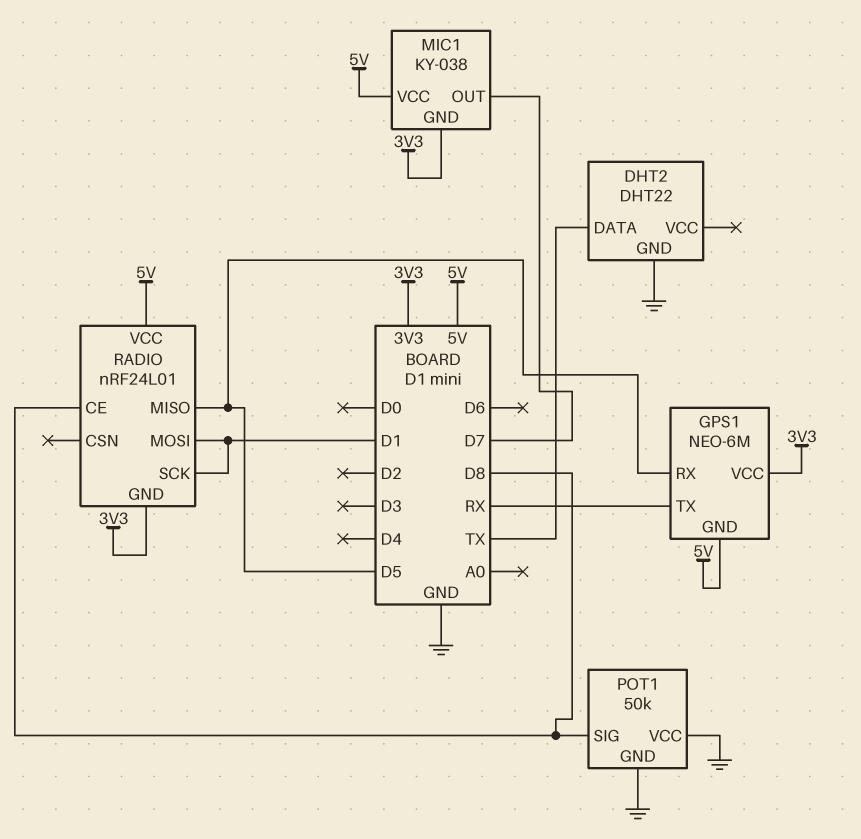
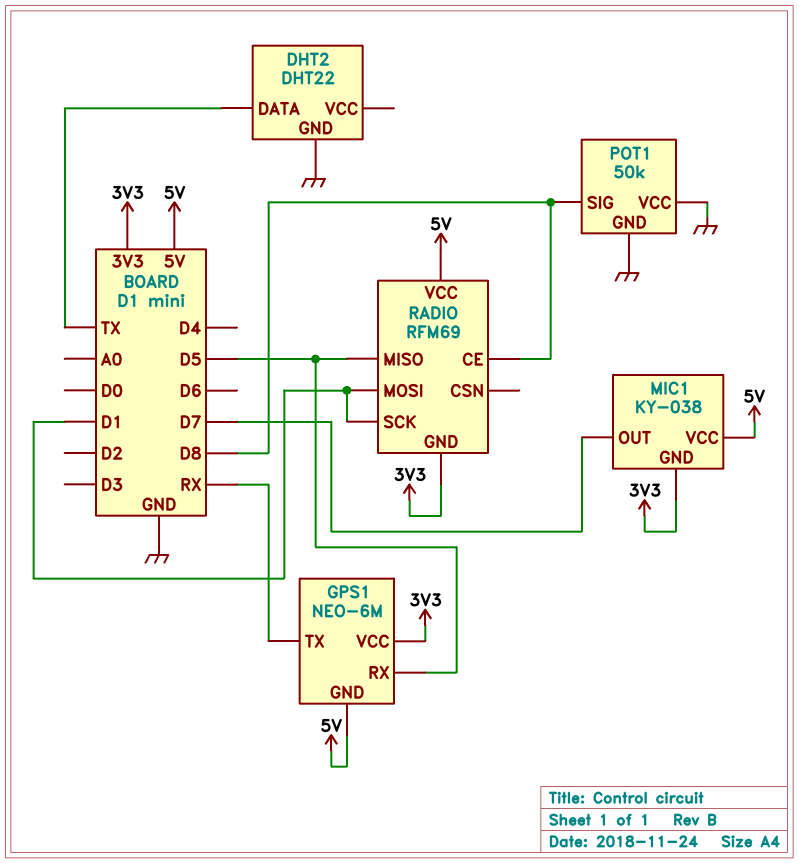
RADIO: nRF24L01 -> RFM69

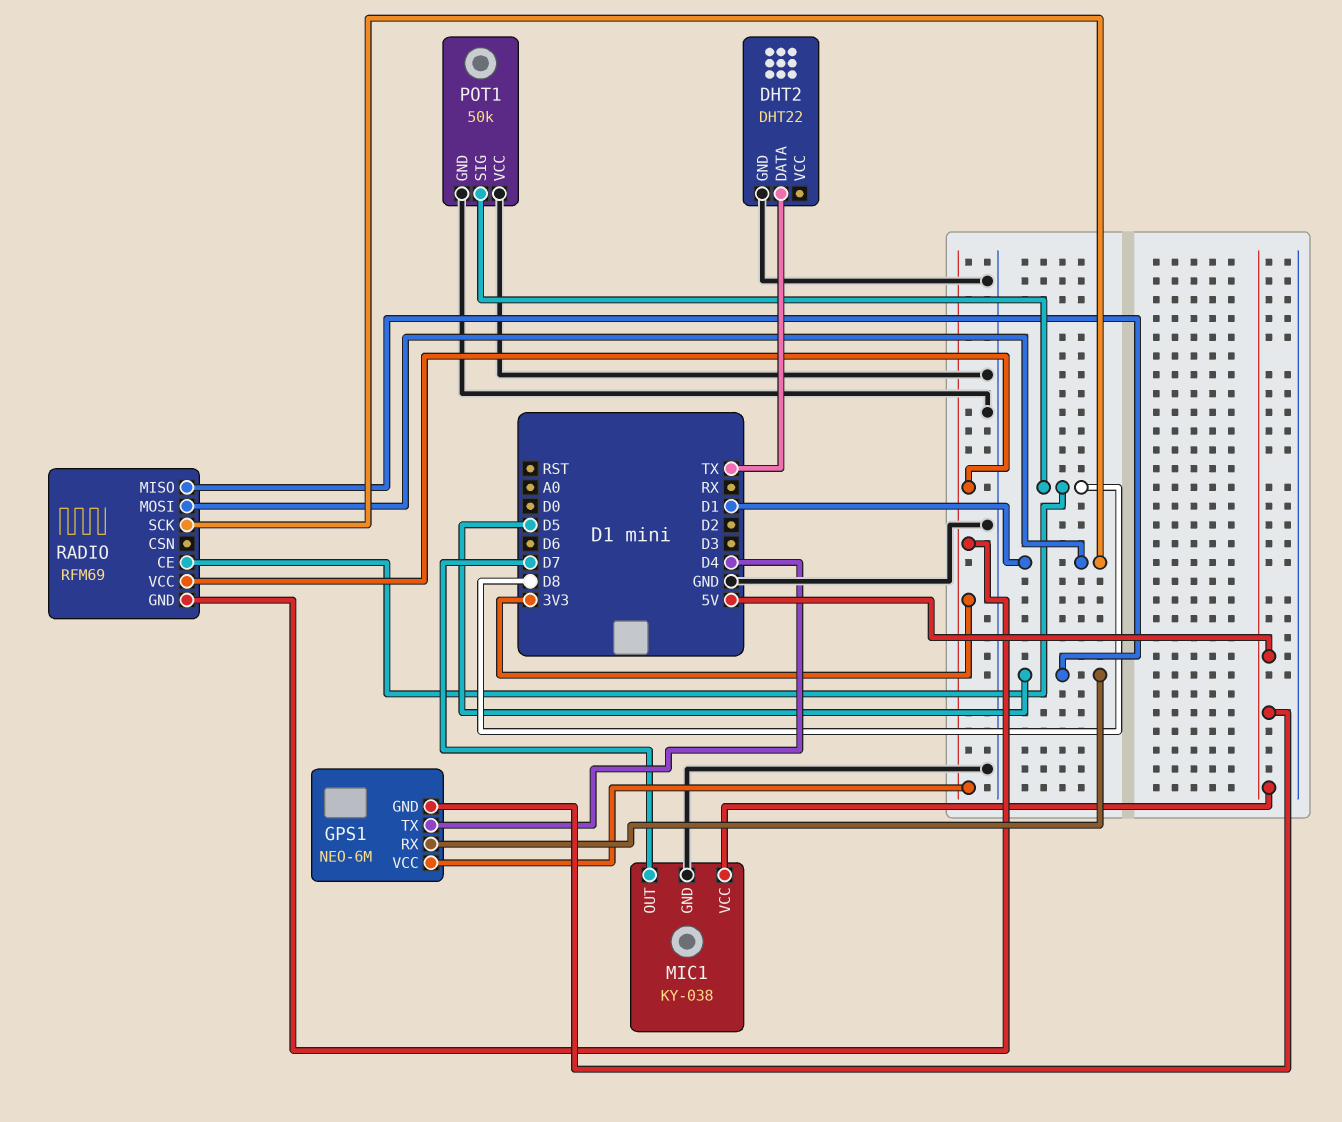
GPS1 pin TX: RX -> D4
MIC1 pin GND: 3V3 -> GND
RADIO pin VCC: 5V -> 3V3

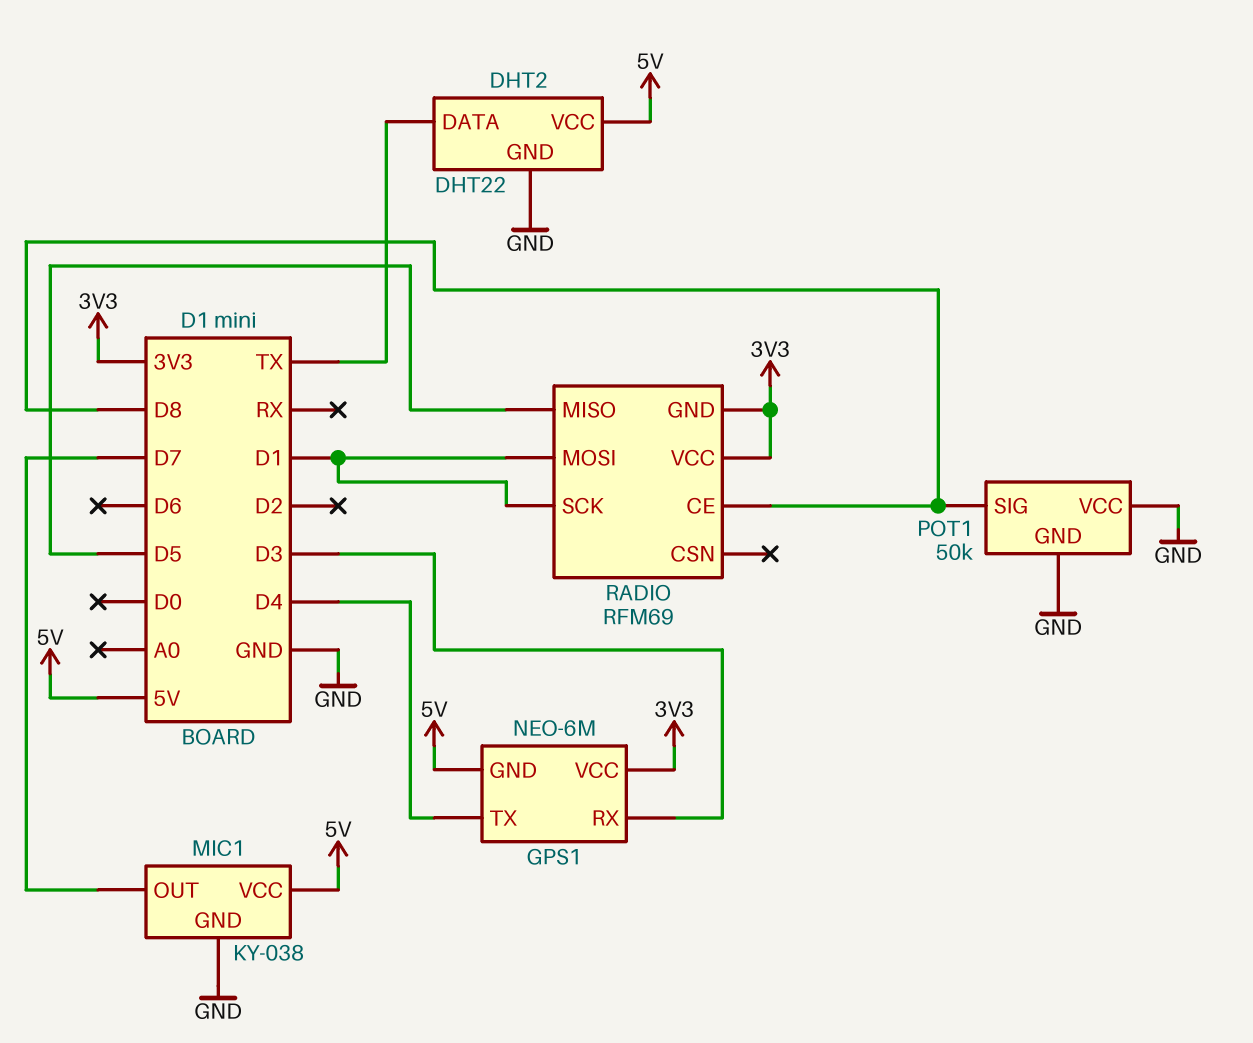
DHT2 pin VCC: none -> 5V
GPS1 pin RX: D5 -> D3

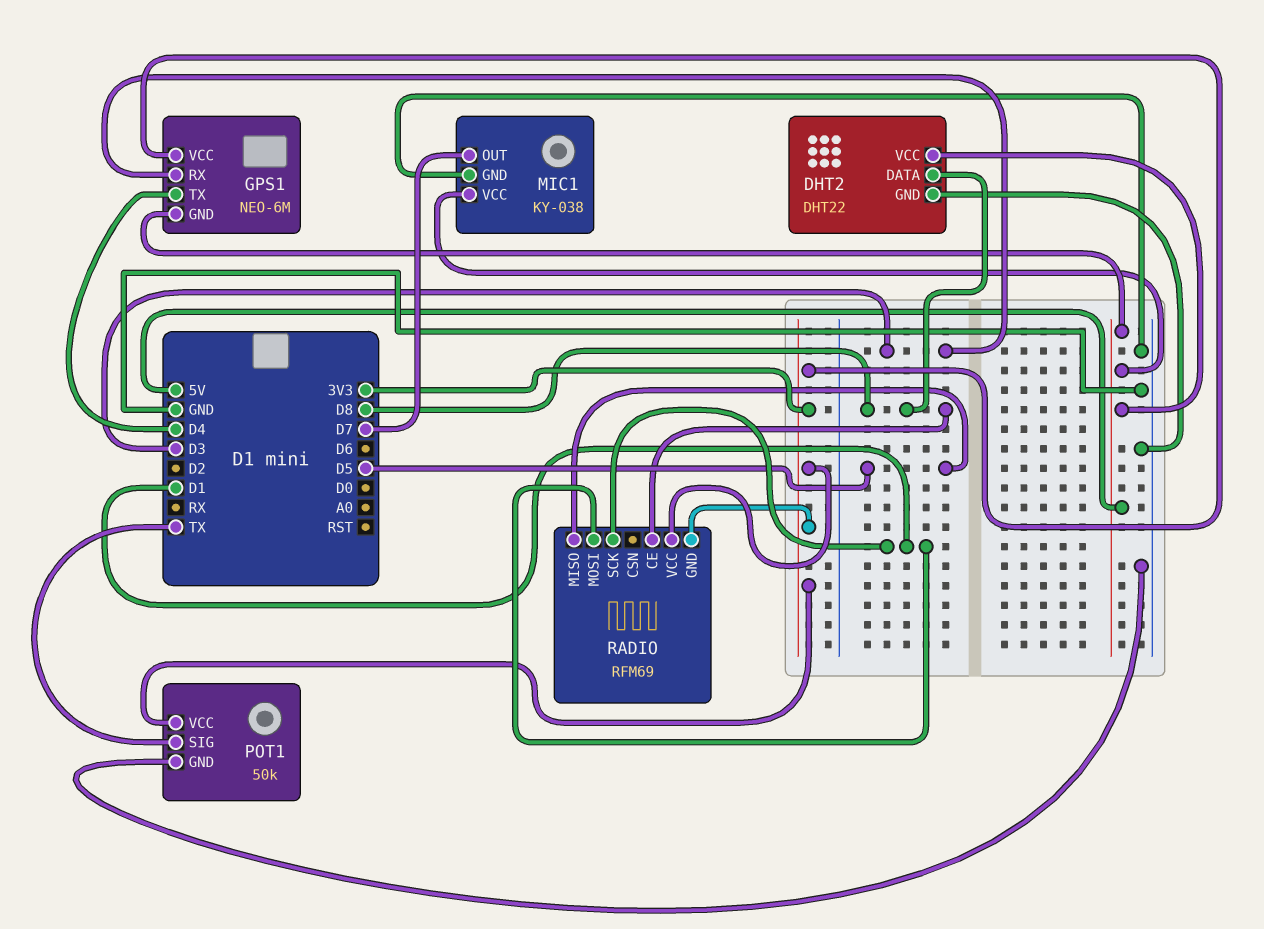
DHT2 pin DATA: TX -> D8
POT1 pin SIG: D8 -> TX
POT1 pin VCC: GND -> 3V3

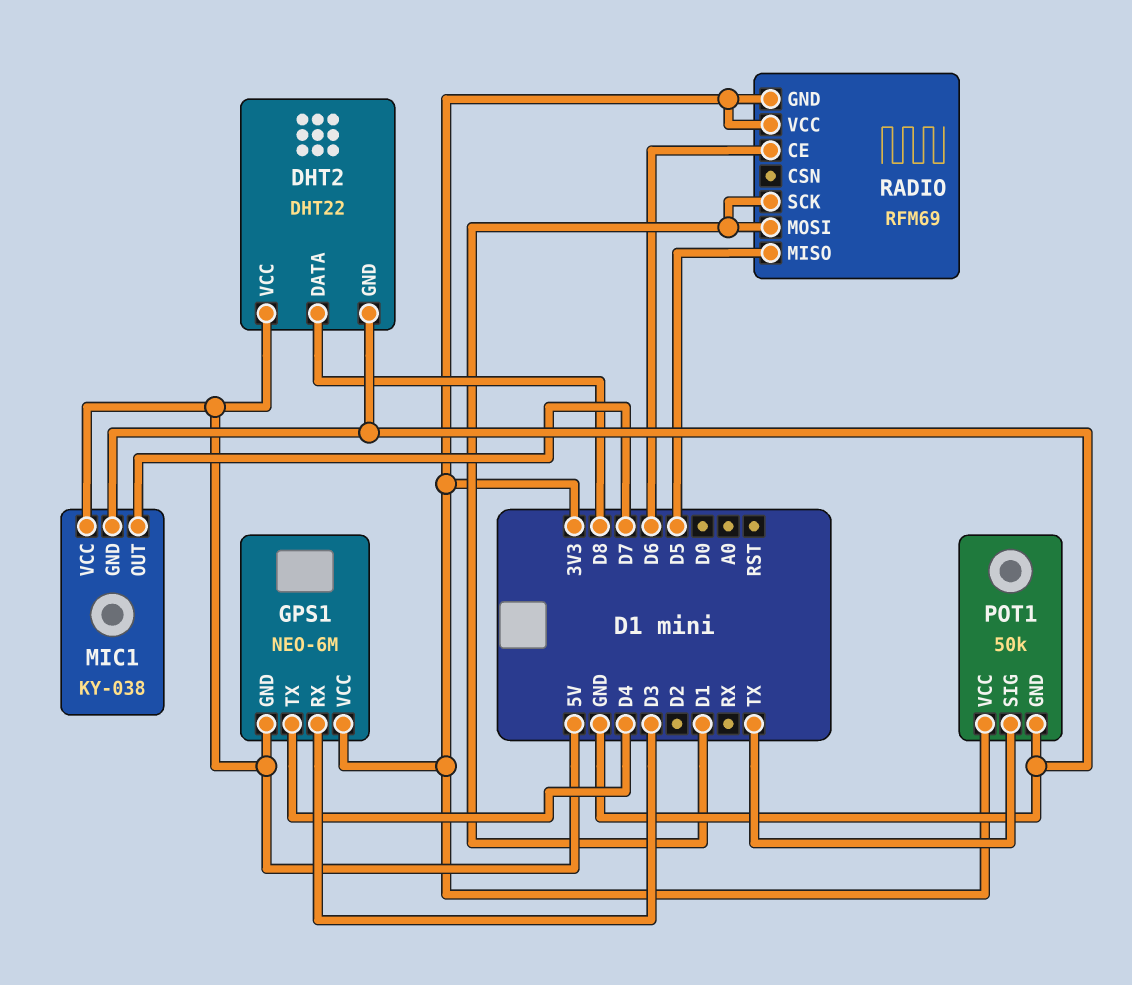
RADIO pin CE: D8 -> D6

